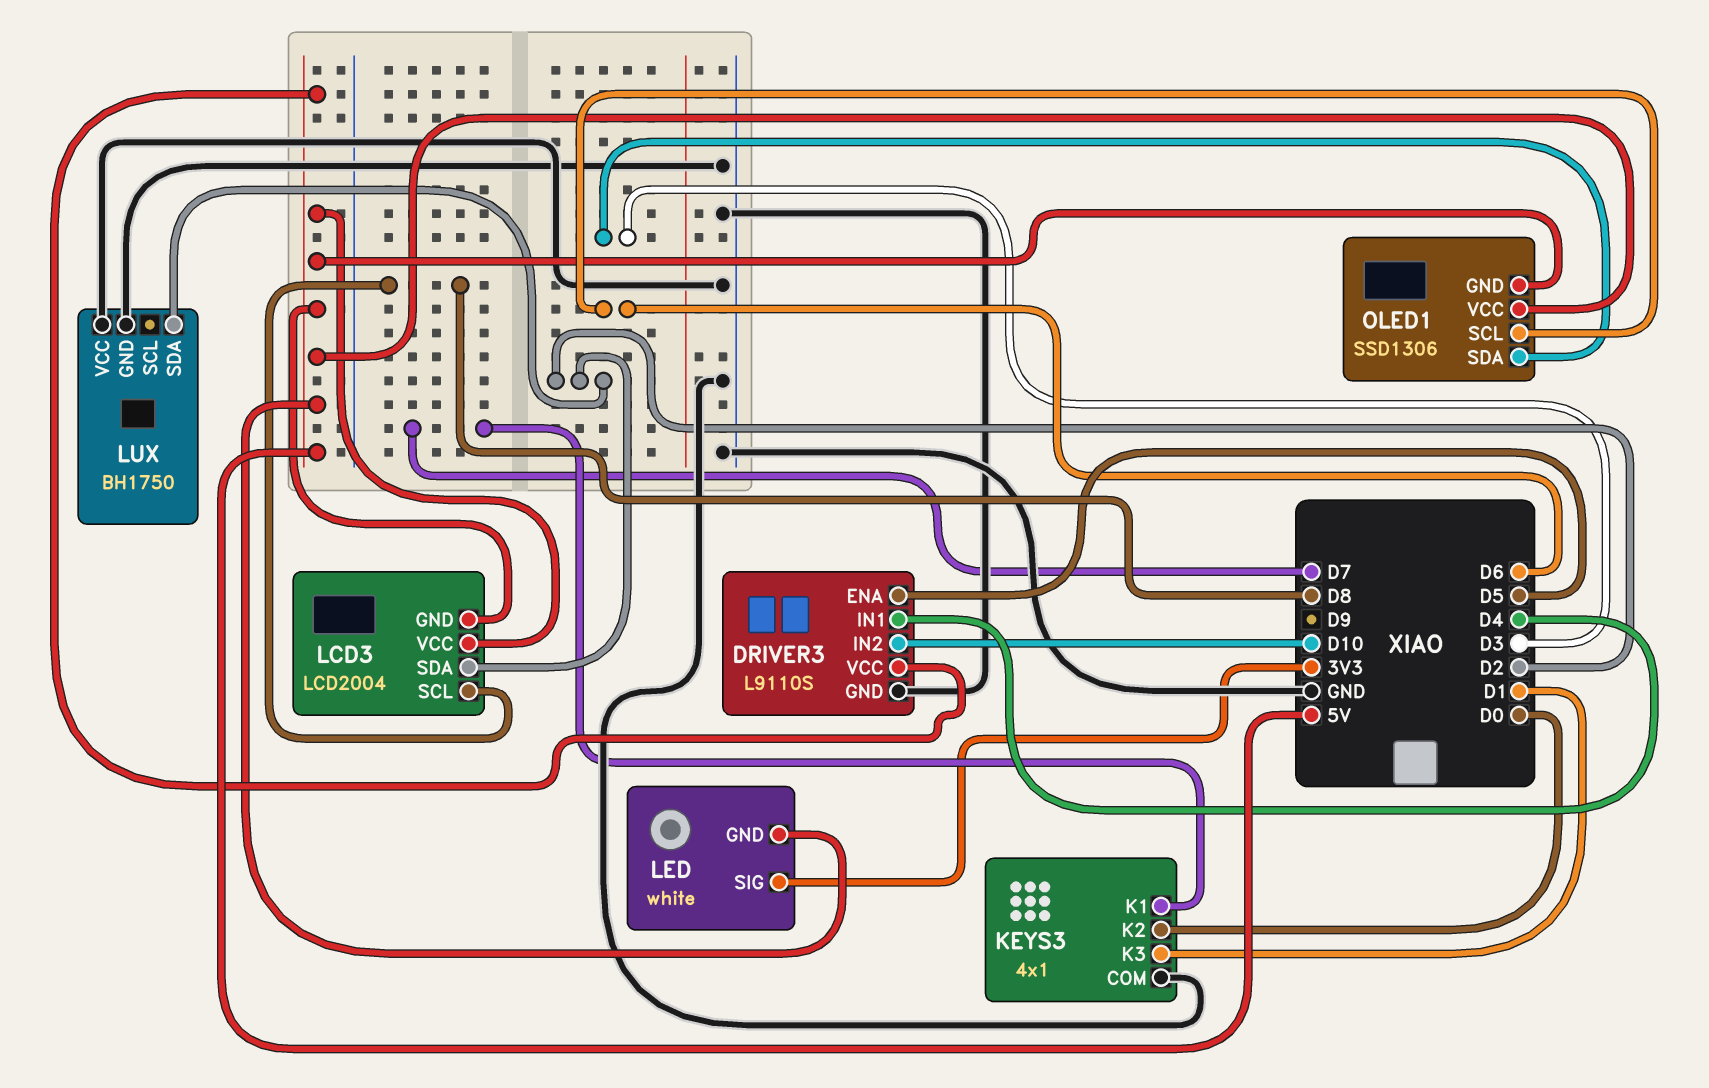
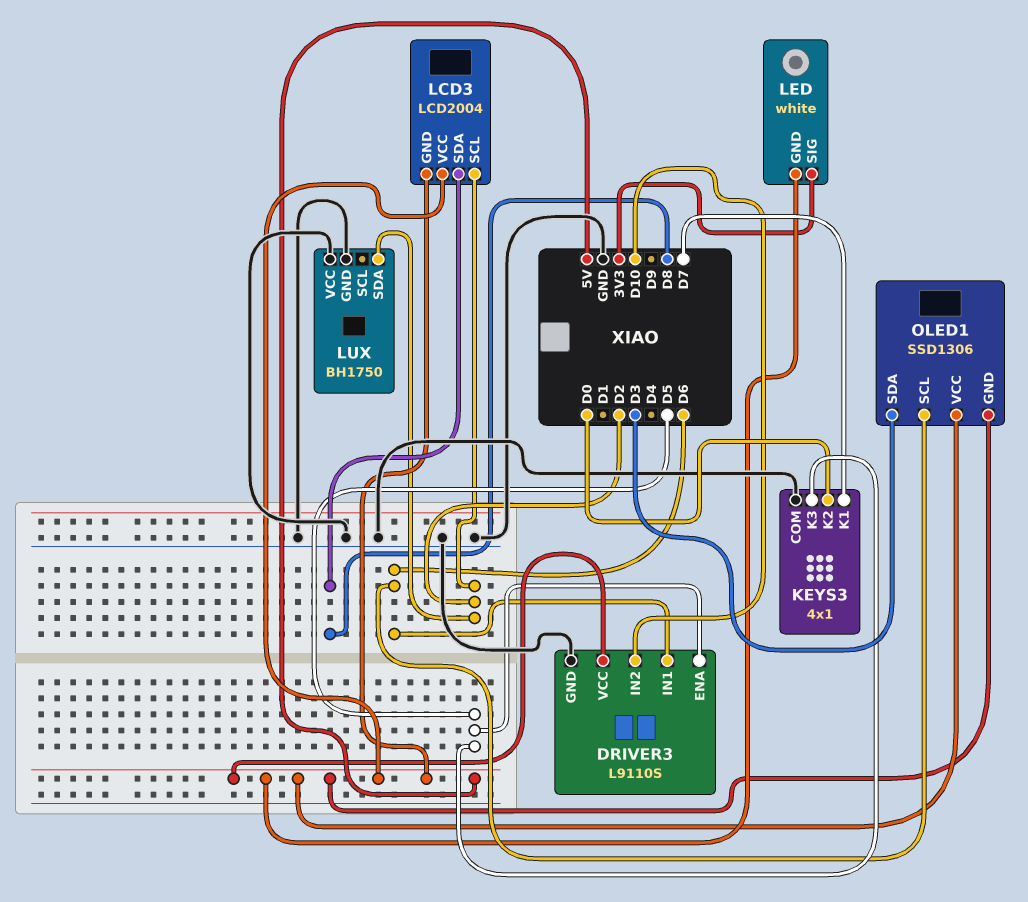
DRIVER3 pin IN1: D4 -> D6
KEYS3 pin K3: D1 -> D5
LCD3 pin SCL: D8 -> D2
LCD3 pin SDA: D2 -> D8

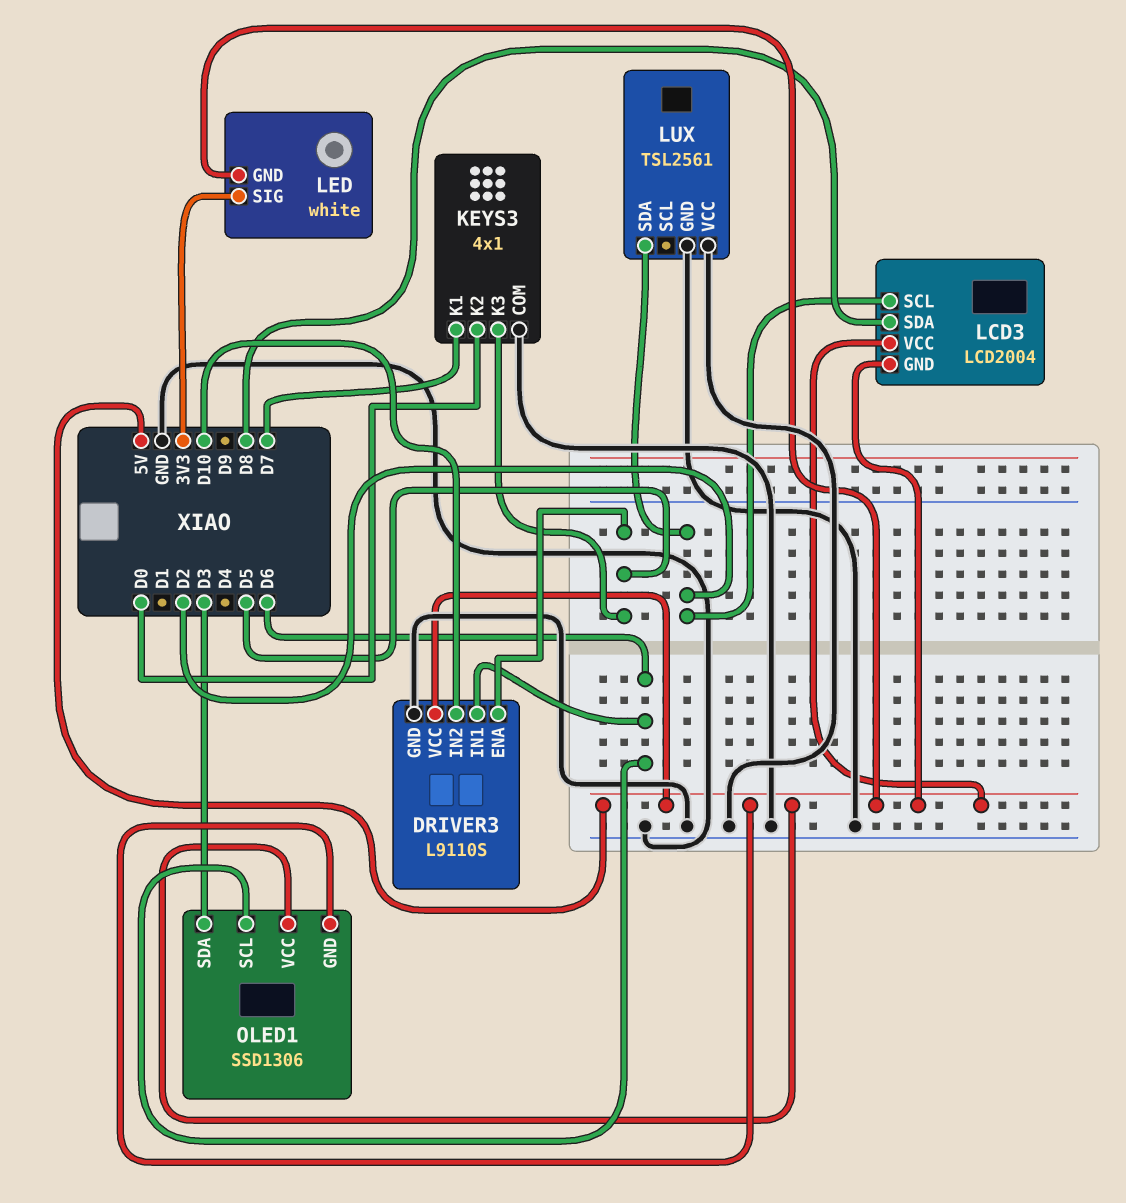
LUX: BH1750 -> TSL2561

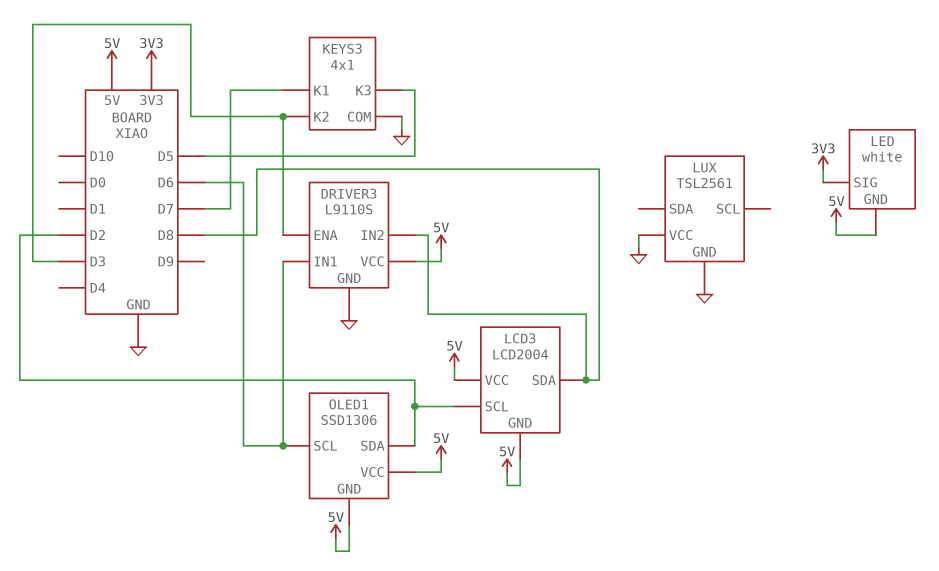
DRIVER3 pin ENA: D5 -> D3
DRIVER3 pin IN2: D10 -> D8
KEYS3 pin K2: D0 -> D3
LUX pin SDA: D2 -> none
OLED1 pin SDA: D3 -> D2

